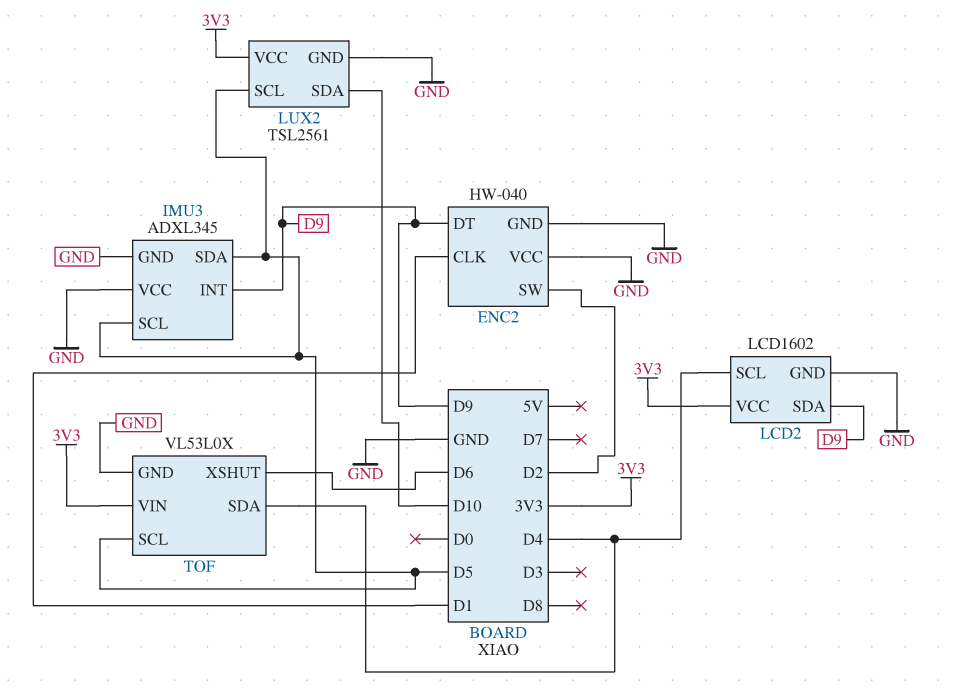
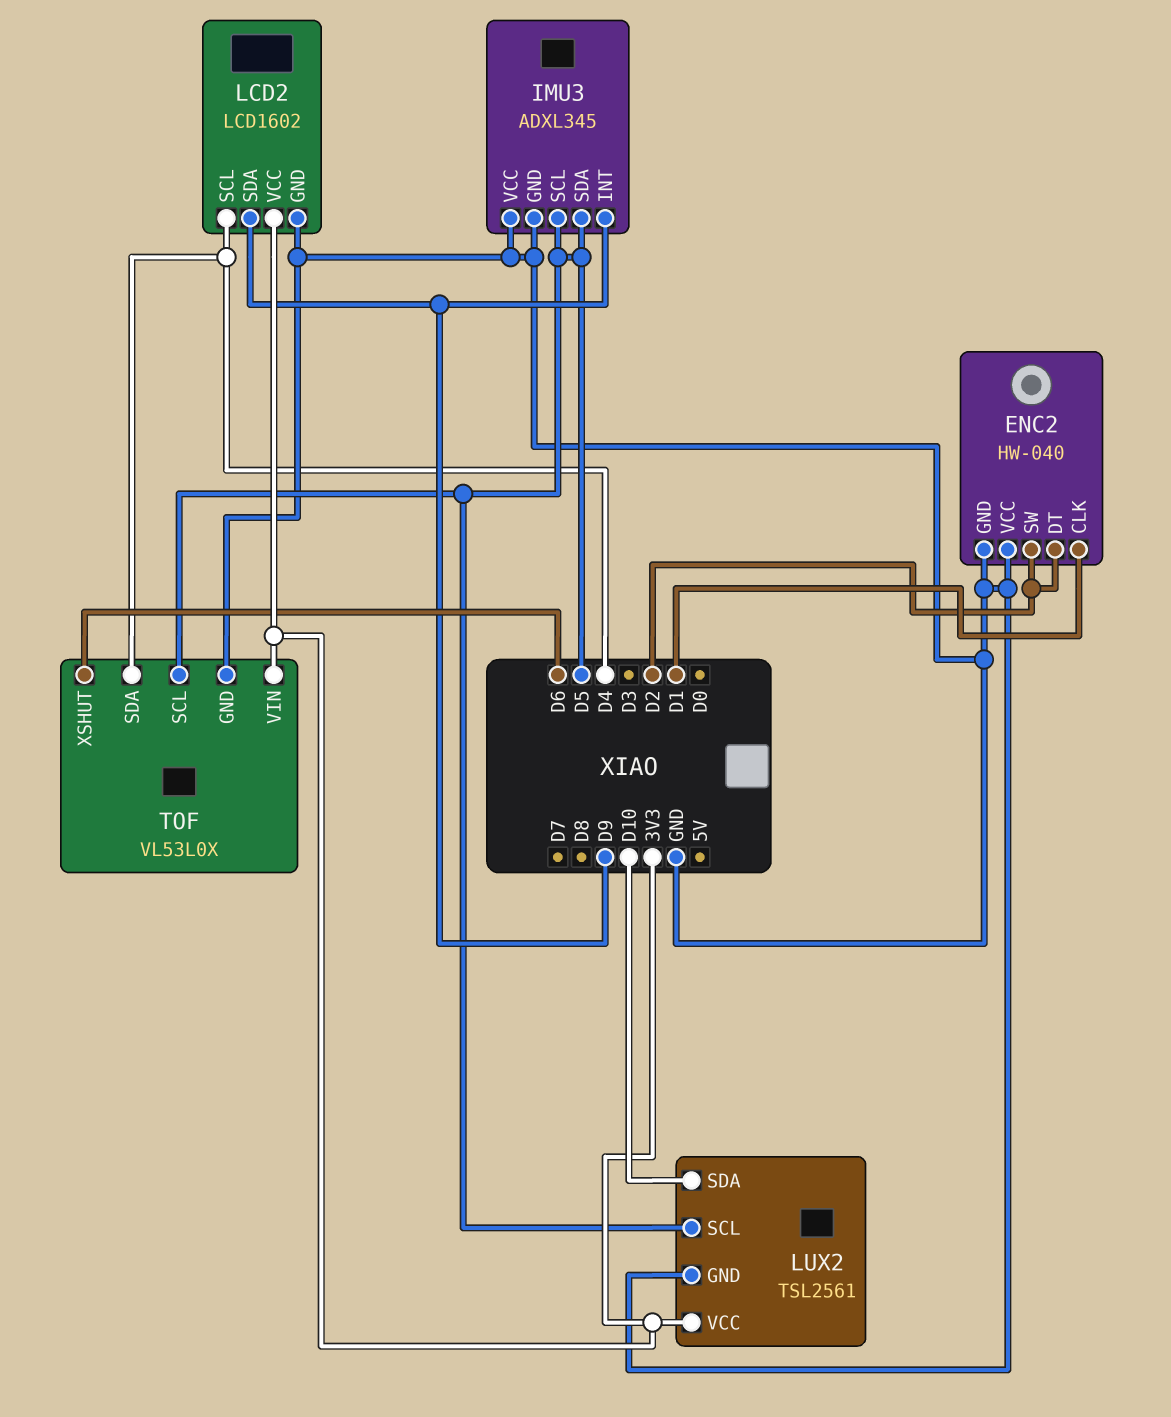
ENC2 pin DT: D9 -> D2

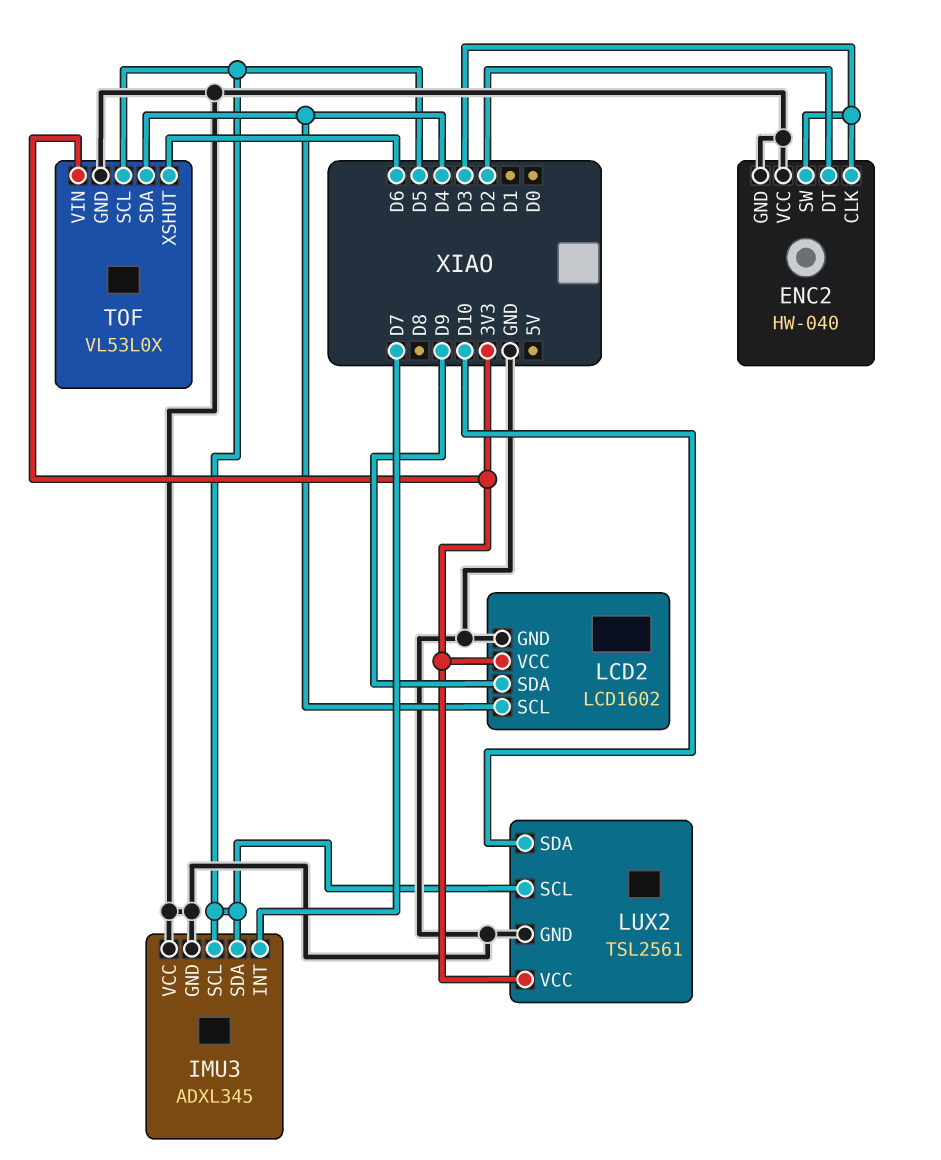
ENC2 pin CLK: D1 -> D3
ENC2 pin SW: D2 -> D3
IMU3 pin INT: D9 -> D7

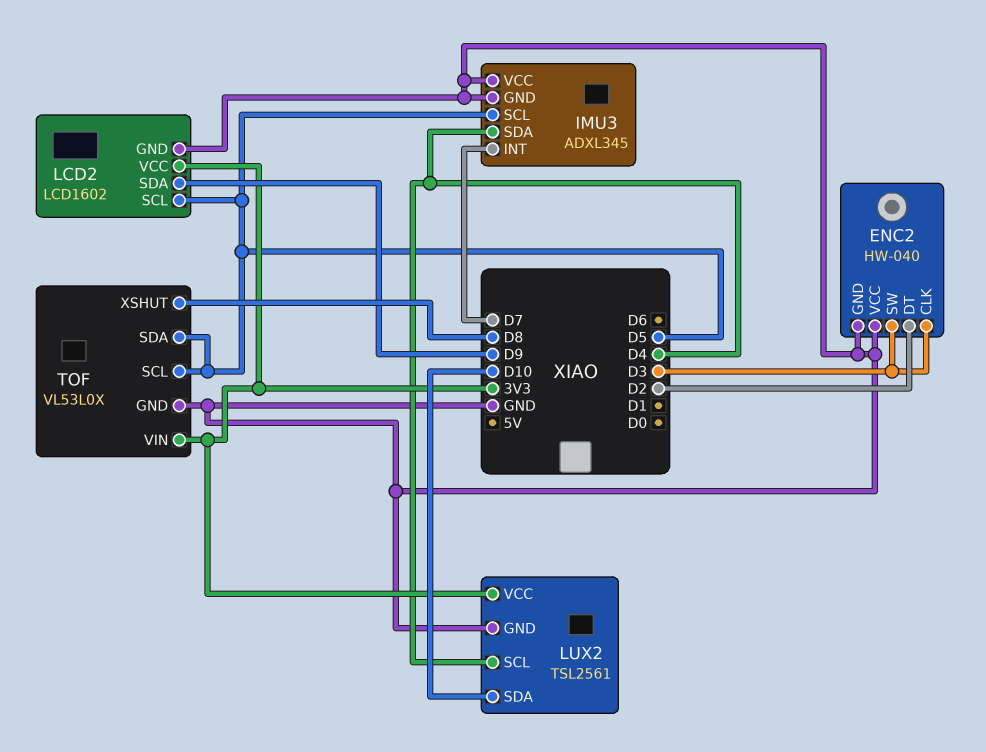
IMU3 pin SDA: D5 -> D4
LCD2 pin SCL: D4 -> D5
LUX2 pin SCL: D5 -> D4
TOF pin SDA: D4 -> D5
TOF pin XSHUT: D6 -> D8

